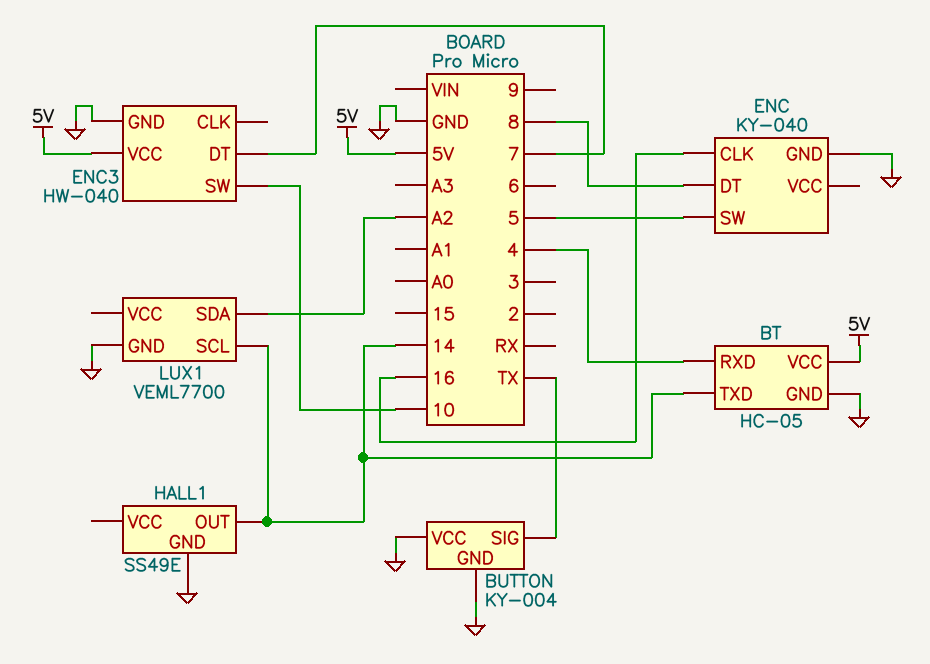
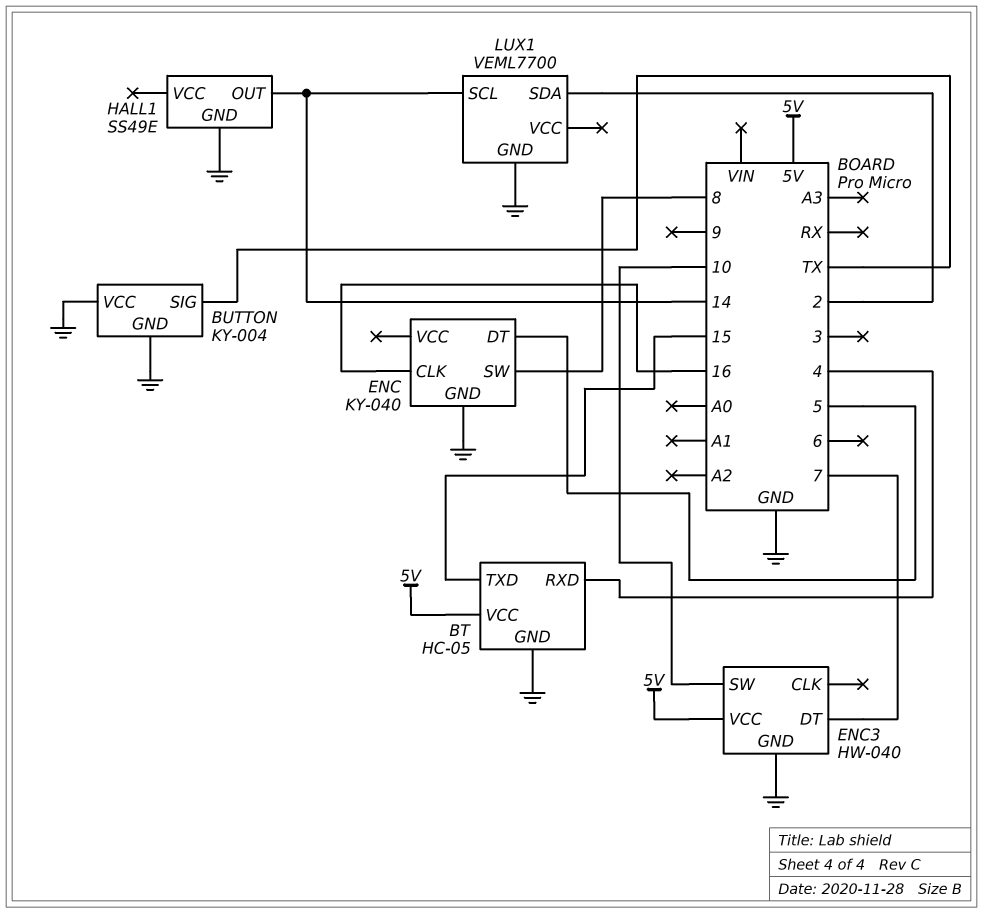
BT pin TXD: 14 -> 15
ENC pin DT: 8 -> 5
ENC pin SW: 5 -> 8
LUX1 pin SDA: A2 -> 2

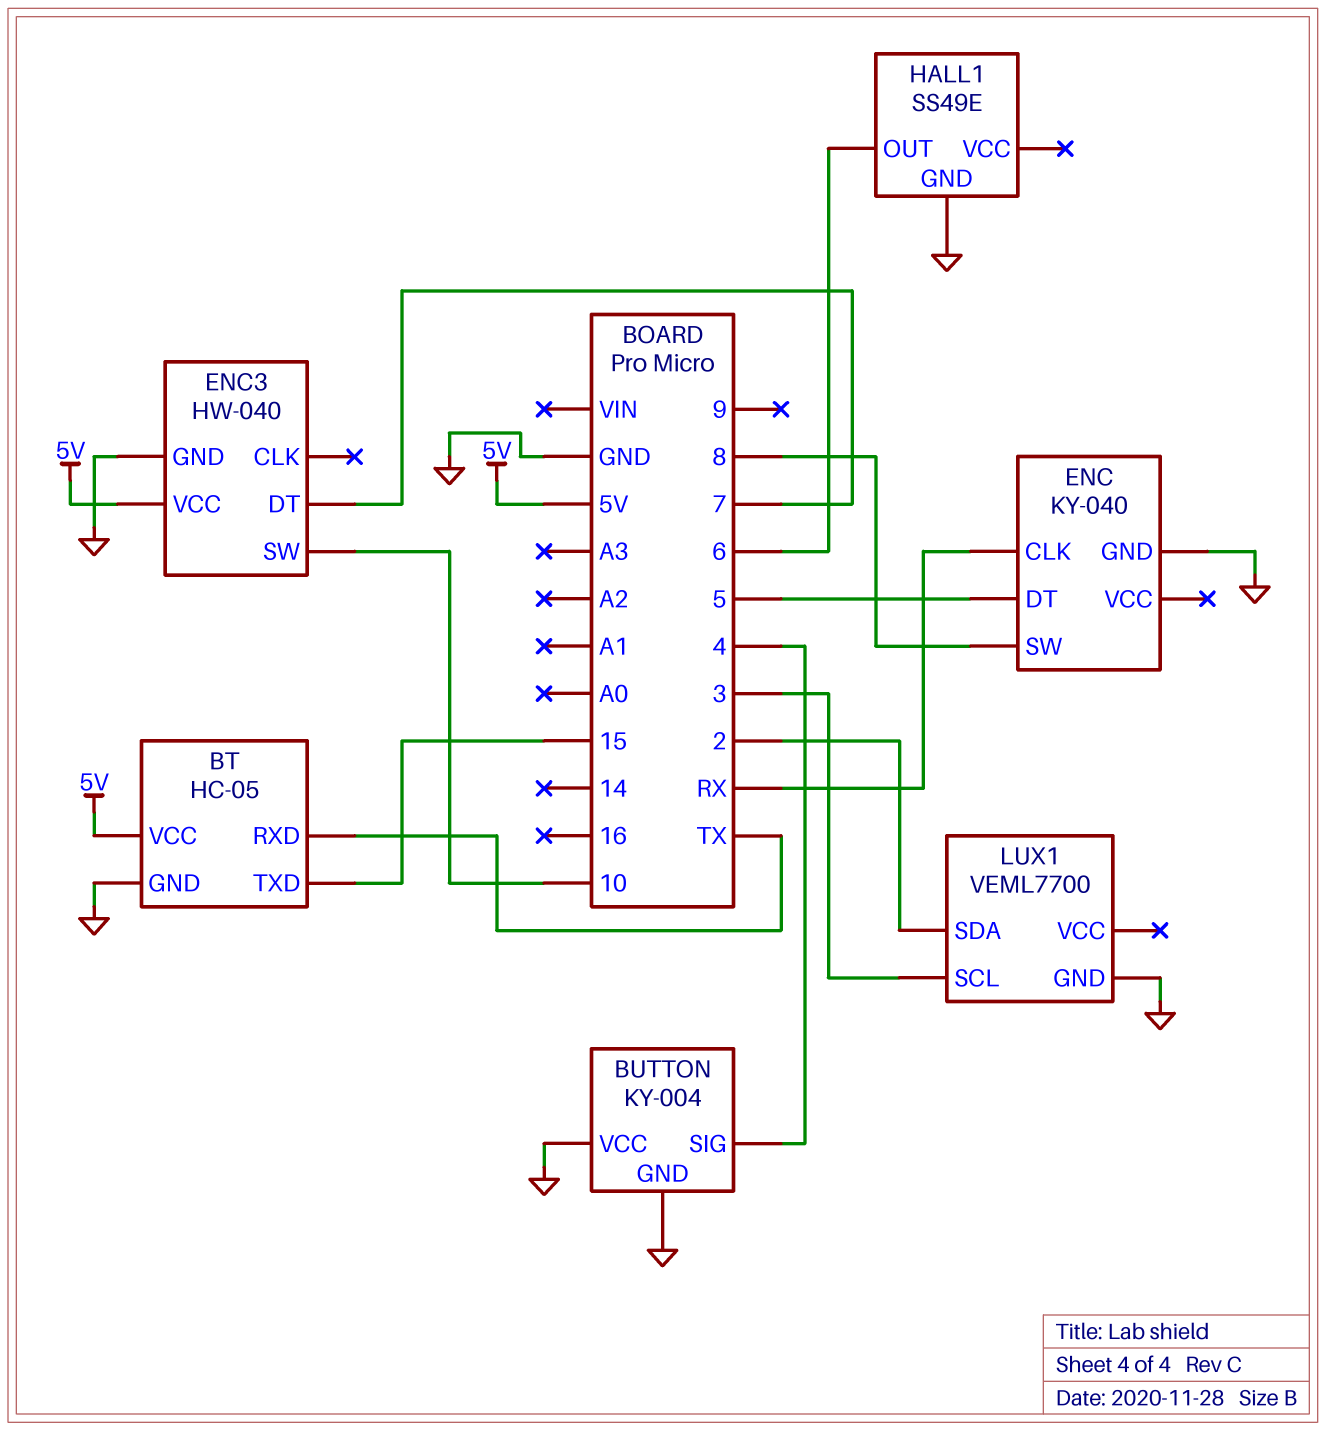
BT pin RXD: 4 -> TX
BUTTON pin SIG: TX -> 4
ENC pin CLK: 16 -> RX
HALL1 pin OUT: 14 -> 6
LUX1 pin SCL: 14 -> 3

